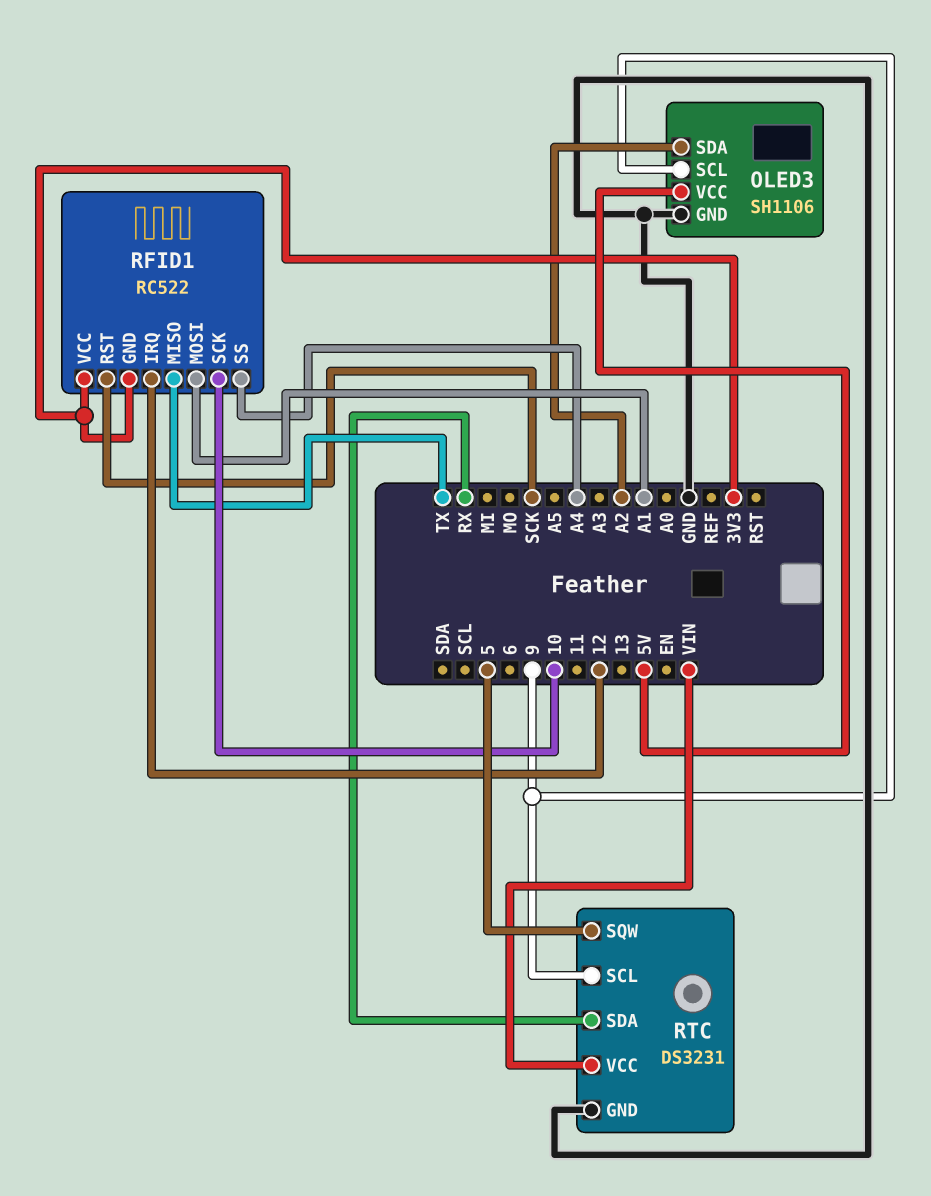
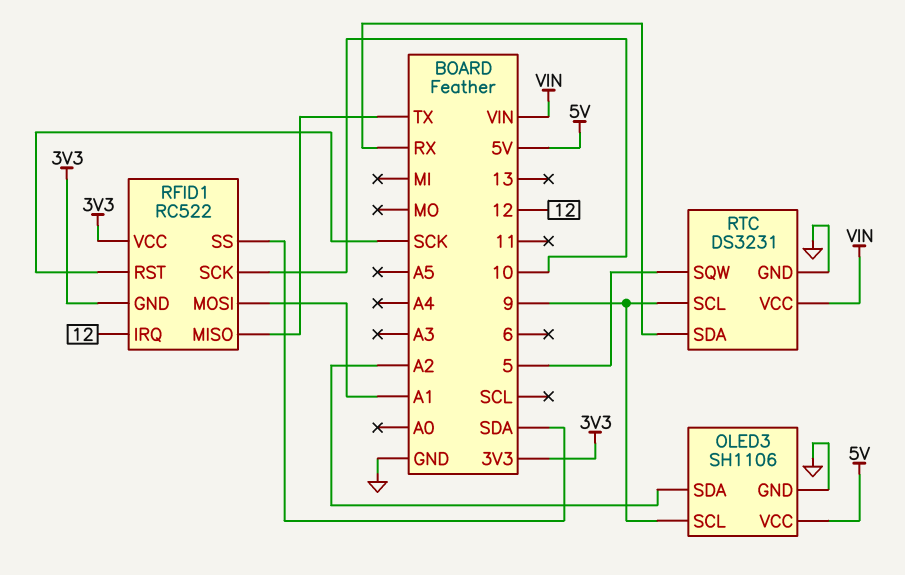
RFID1 pin SS: A4 -> SDA

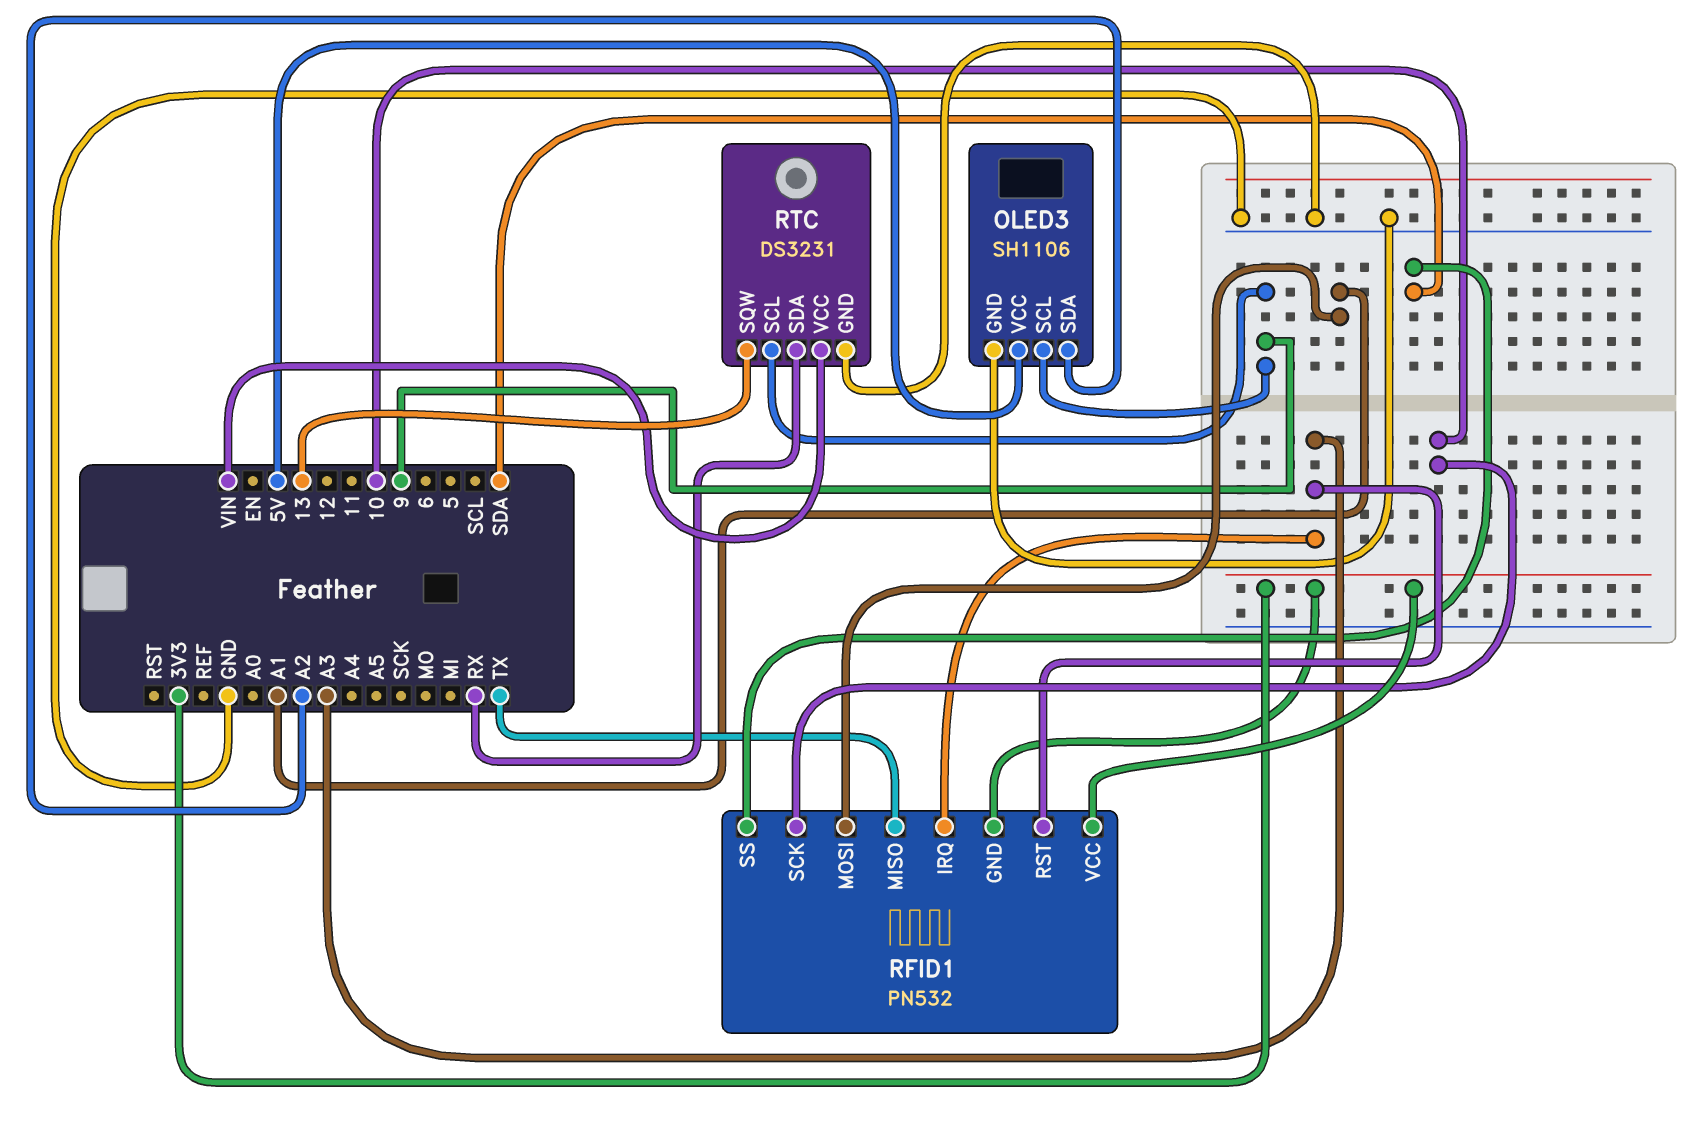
RFID1: RC522 -> PN532
RFID1 pin IRQ: 12 -> A3
RFID1 pin RST: SCK -> A3
RTC pin SQW: 5 -> 13

